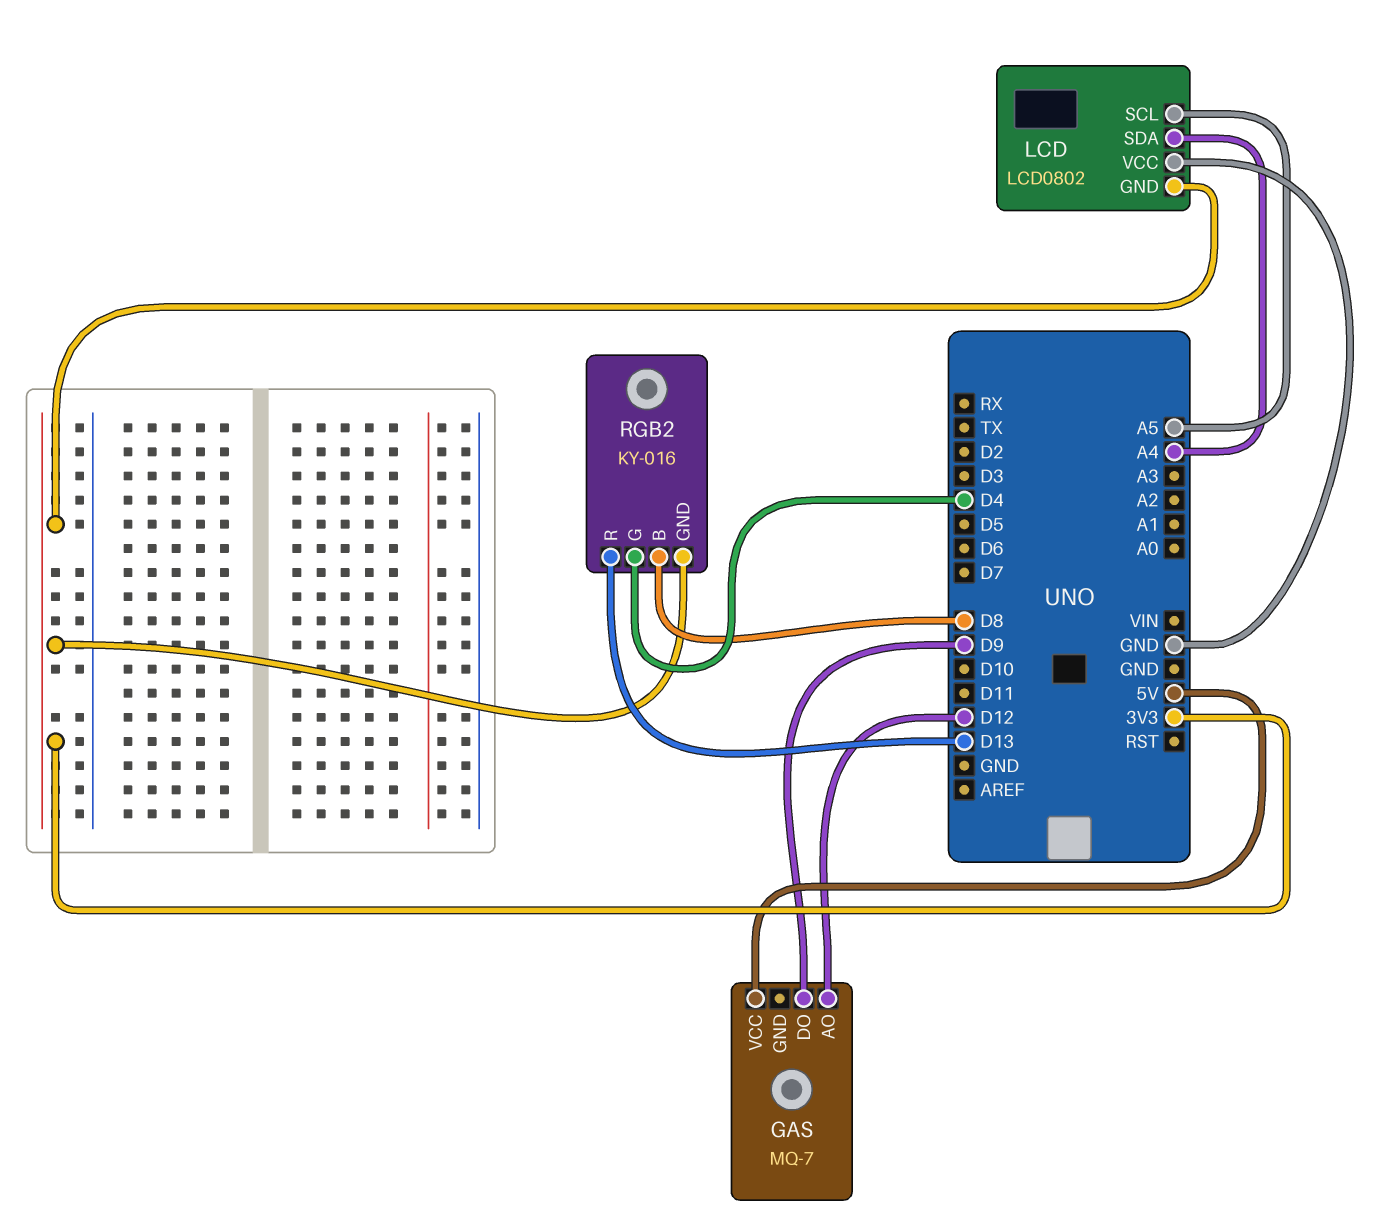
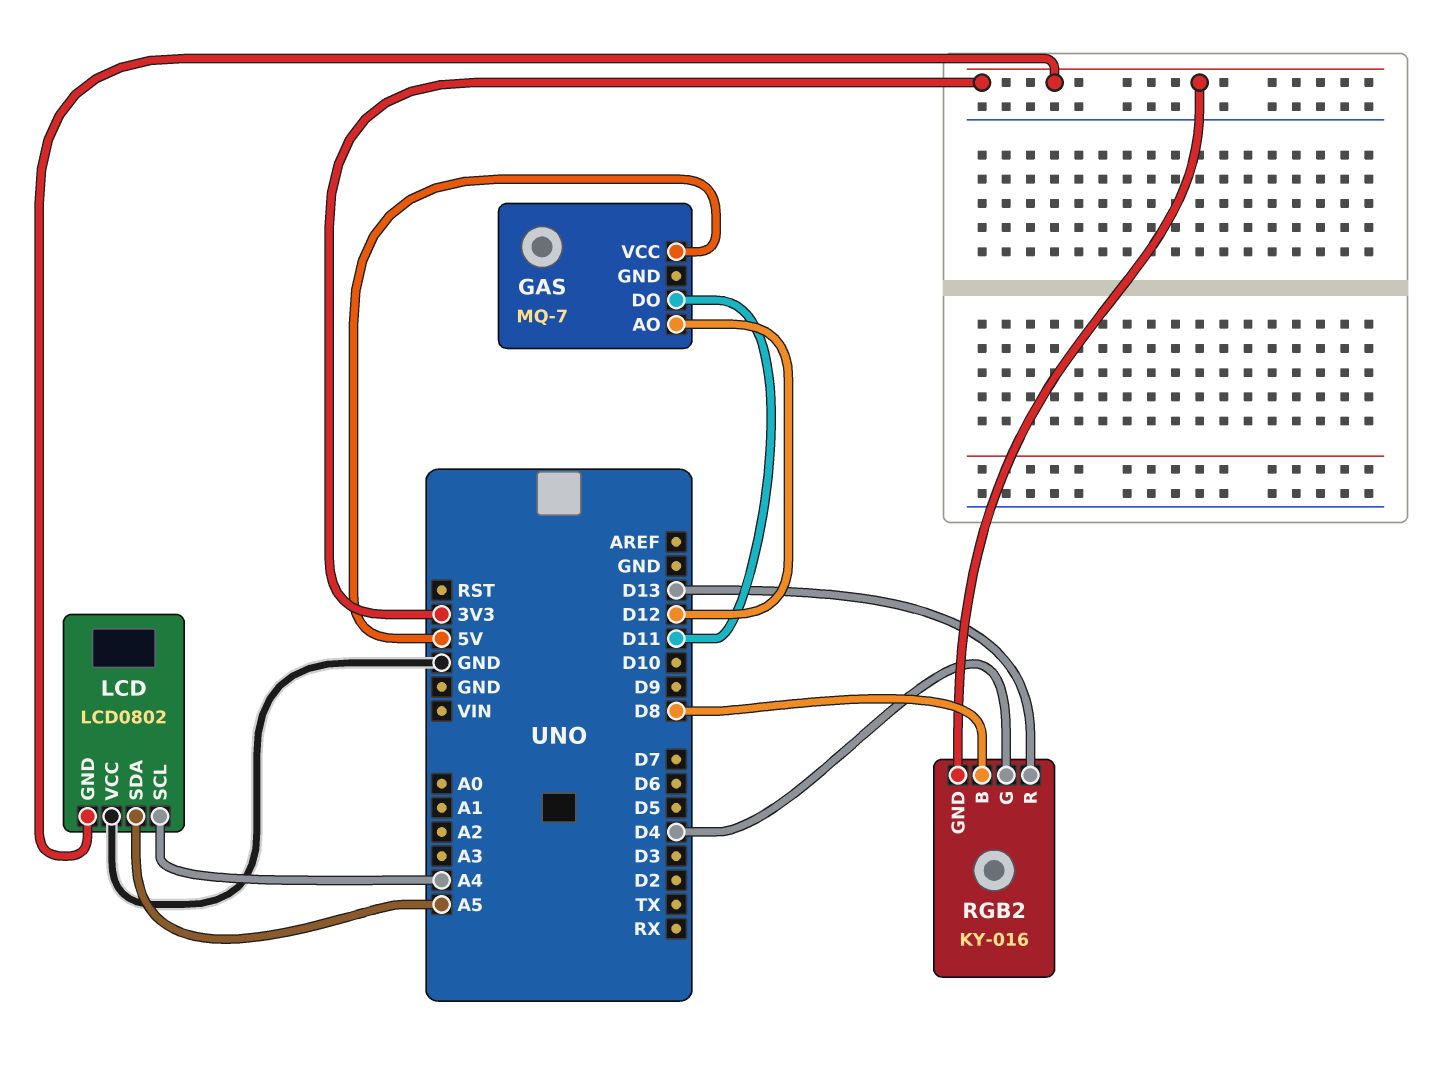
GAS pin DO: D9 -> D11
LCD pin SCL: A5 -> A4
LCD pin SDA: A4 -> A5

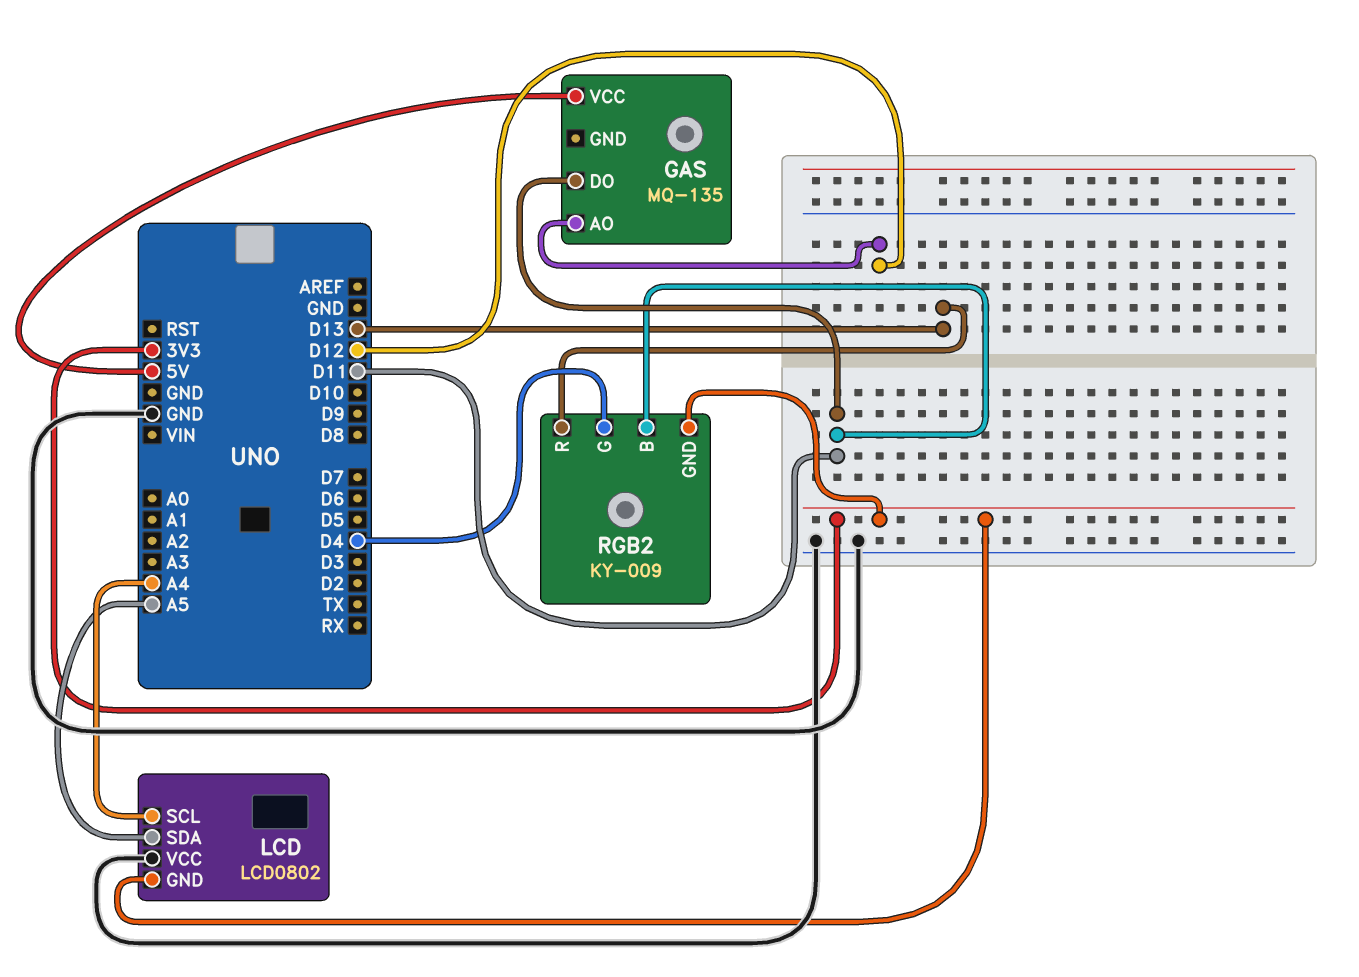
GAS: MQ-7 -> MQ-135
RGB2: KY-016 -> KY-009
RGB2 pin B: D8 -> D11

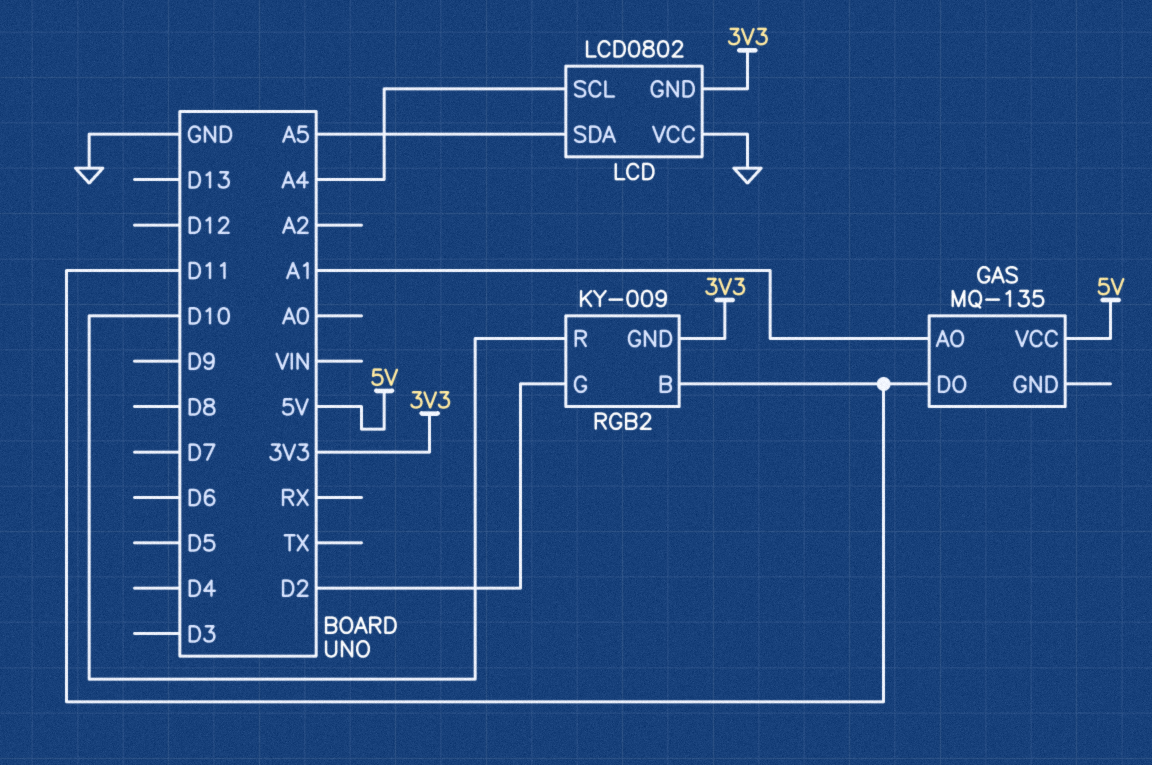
GAS pin AO: D12 -> A1
RGB2 pin G: D4 -> D2
RGB2 pin R: D13 -> D10

